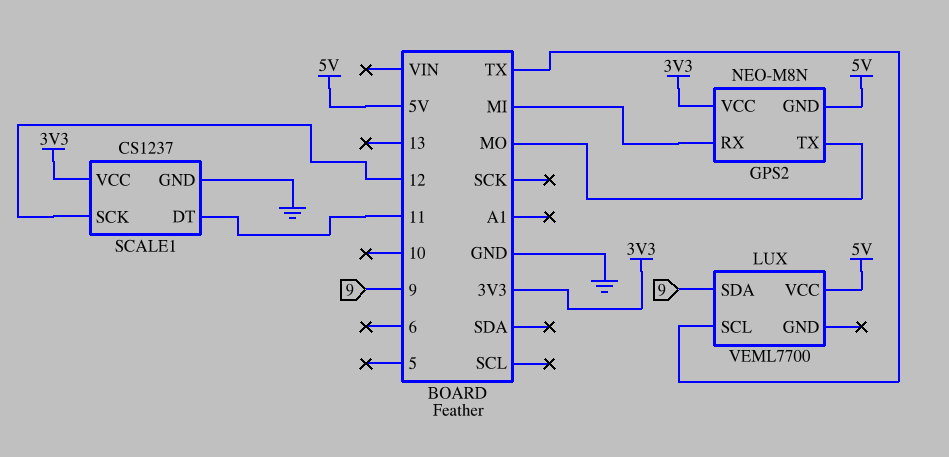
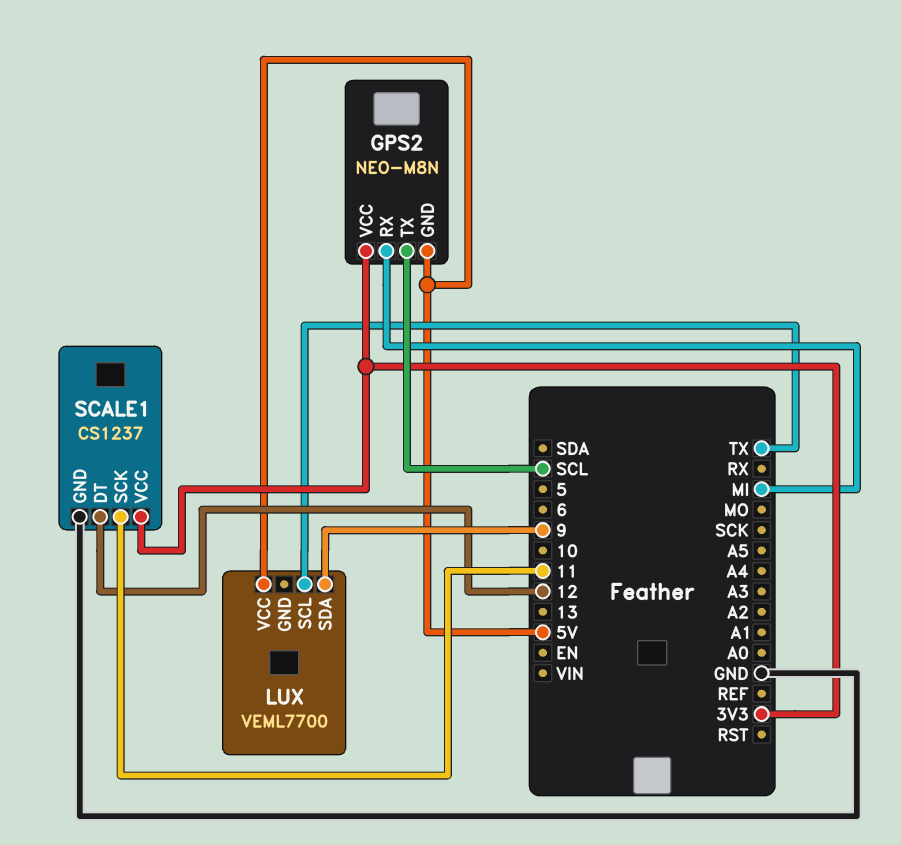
GPS2 pin TX: MO -> SCL
SCALE1 pin DT: 11 -> 12
SCALE1 pin SCK: 12 -> 11

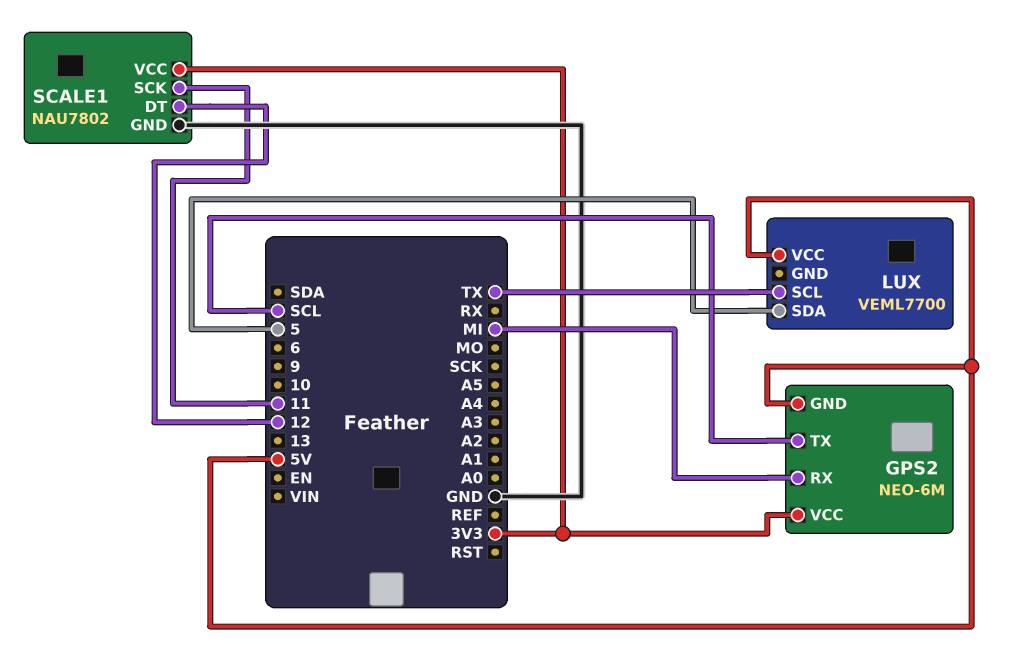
GPS2: NEO-M8N -> NEO-6M
LUX pin SDA: 9 -> 5
SCALE1: CS1237 -> NAU7802

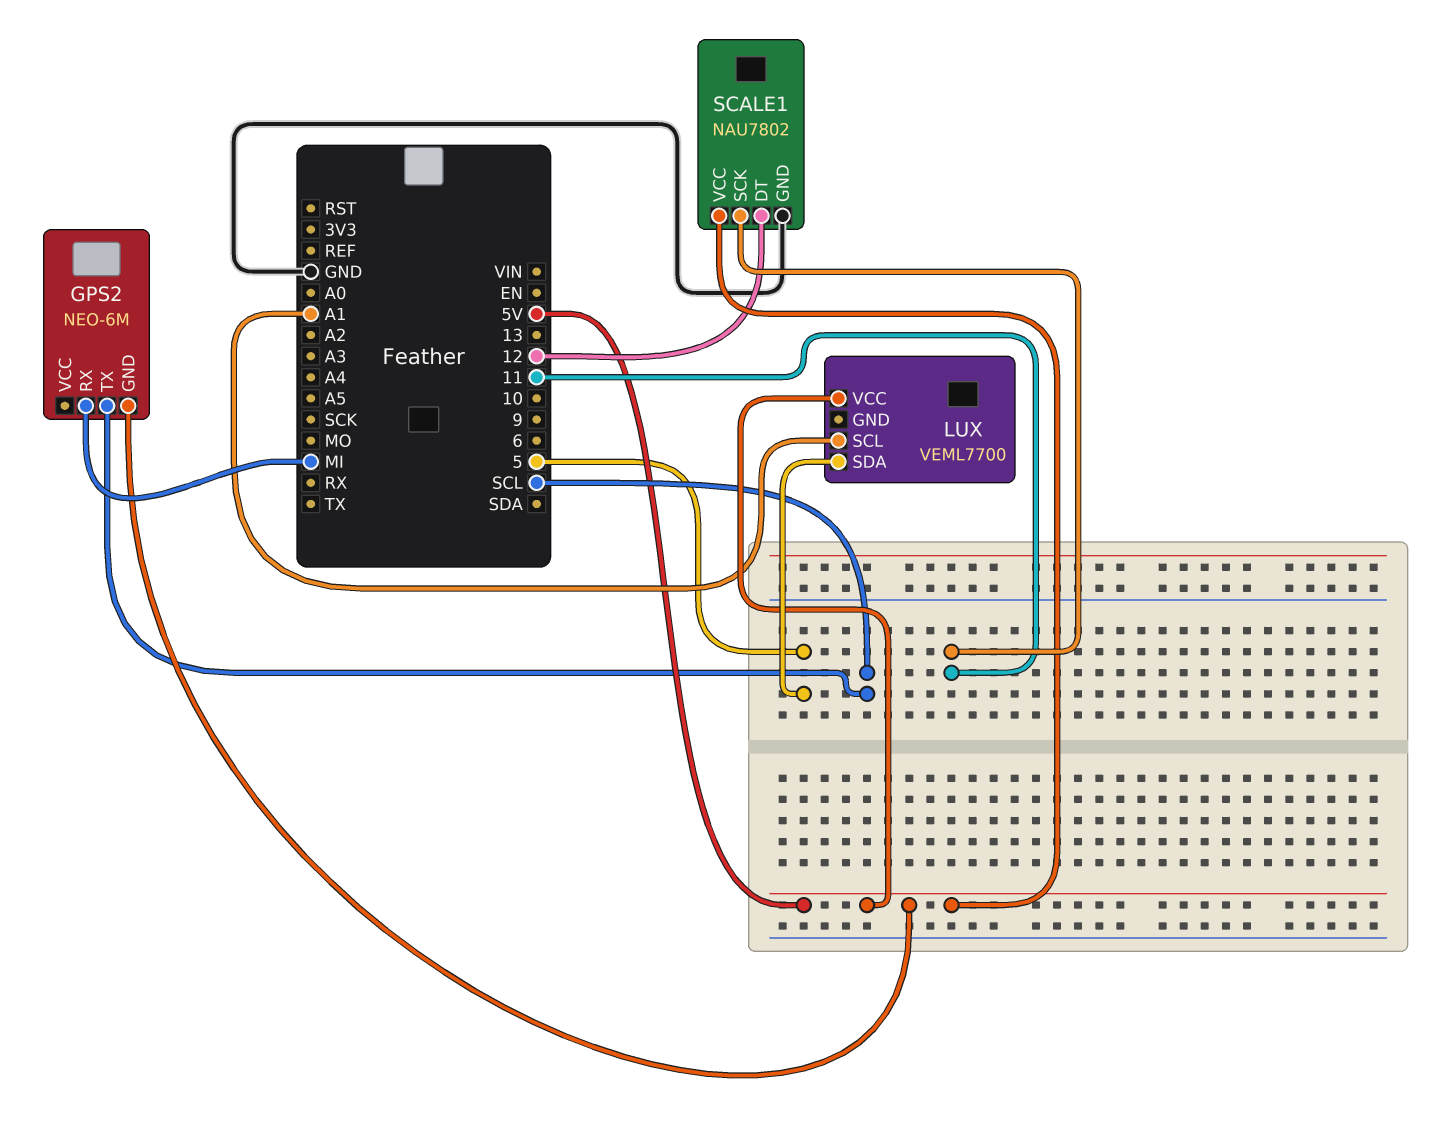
GPS2 pin VCC: 3V3 -> none
LUX pin SCL: TX -> A1
SCALE1 pin VCC: 3V3 -> 5V

